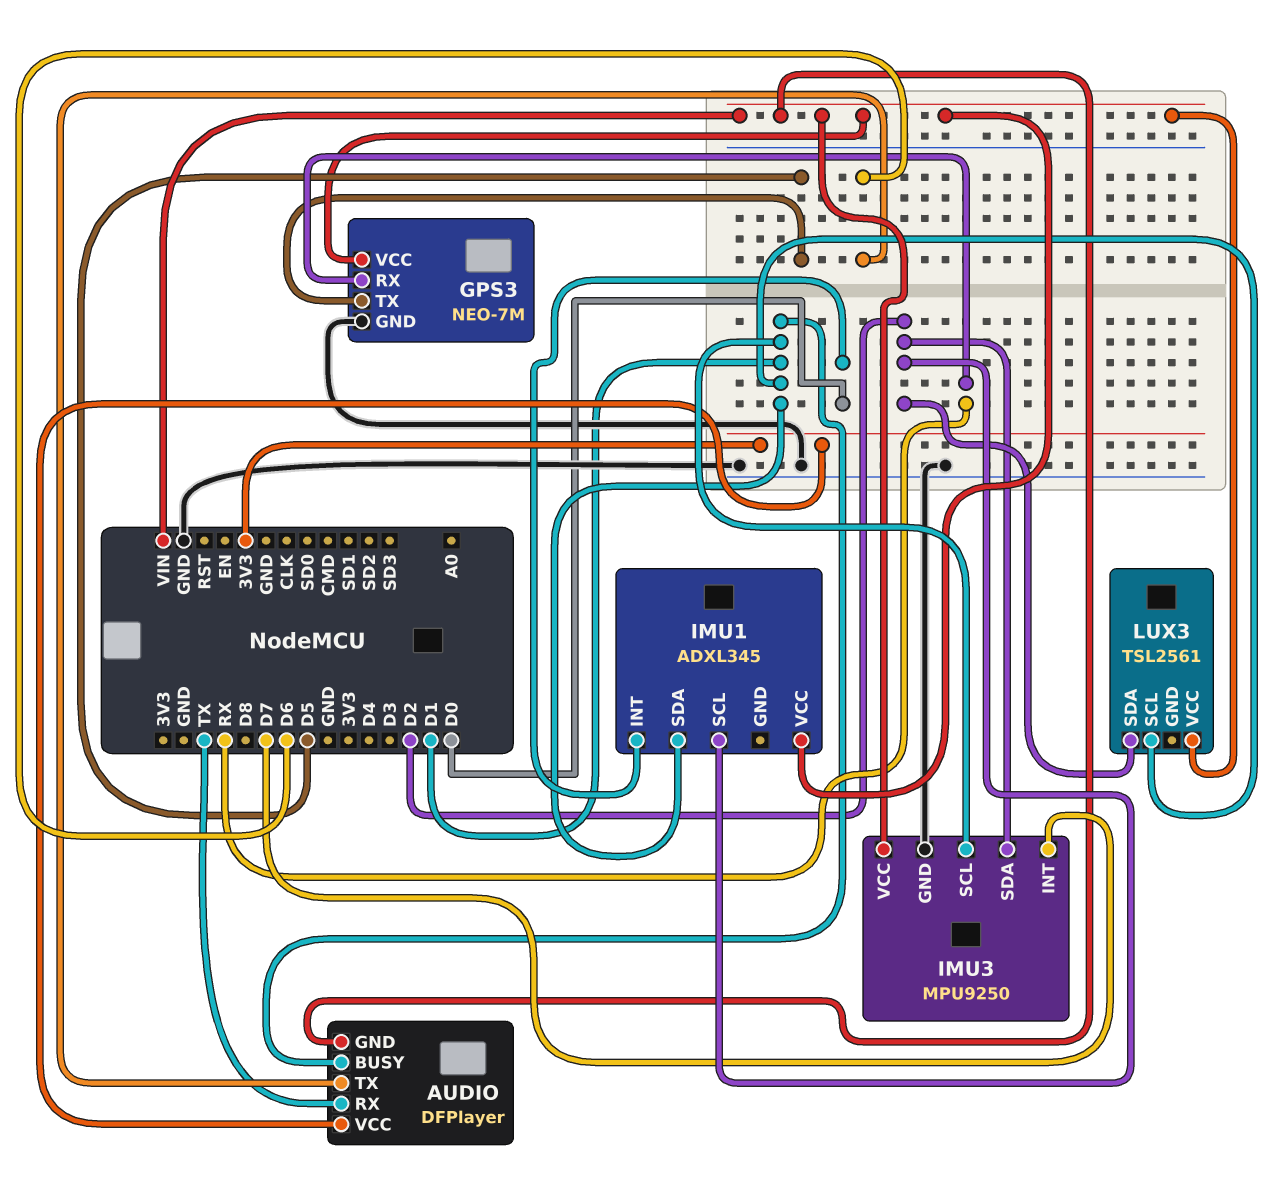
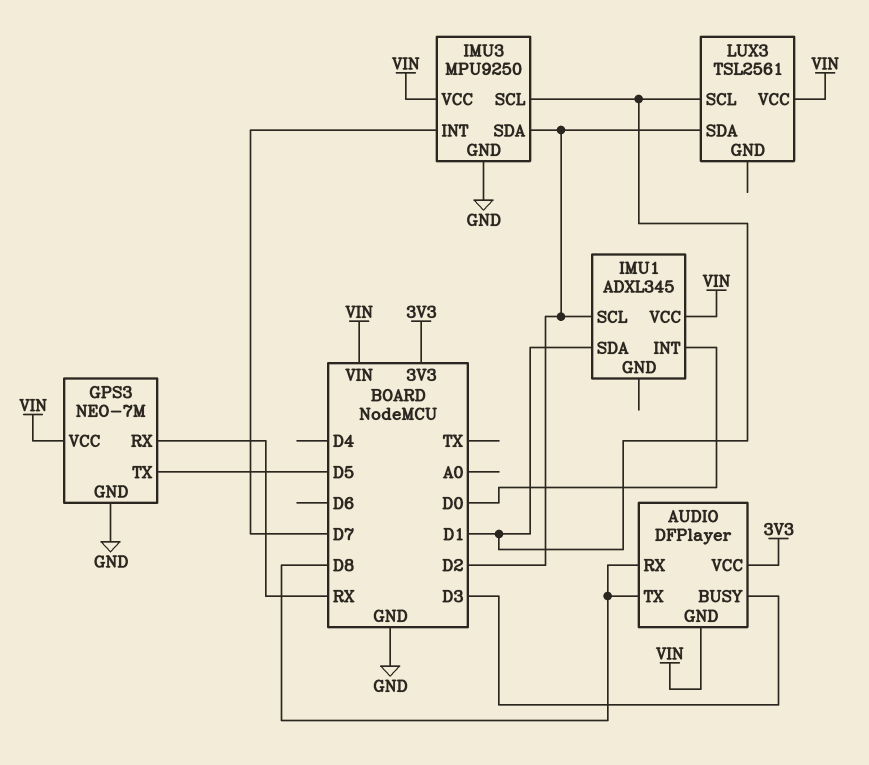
AUDIO pin BUSY: D1 -> D3
AUDIO pin RX: TX -> D8
AUDIO pin TX: D6 -> D8

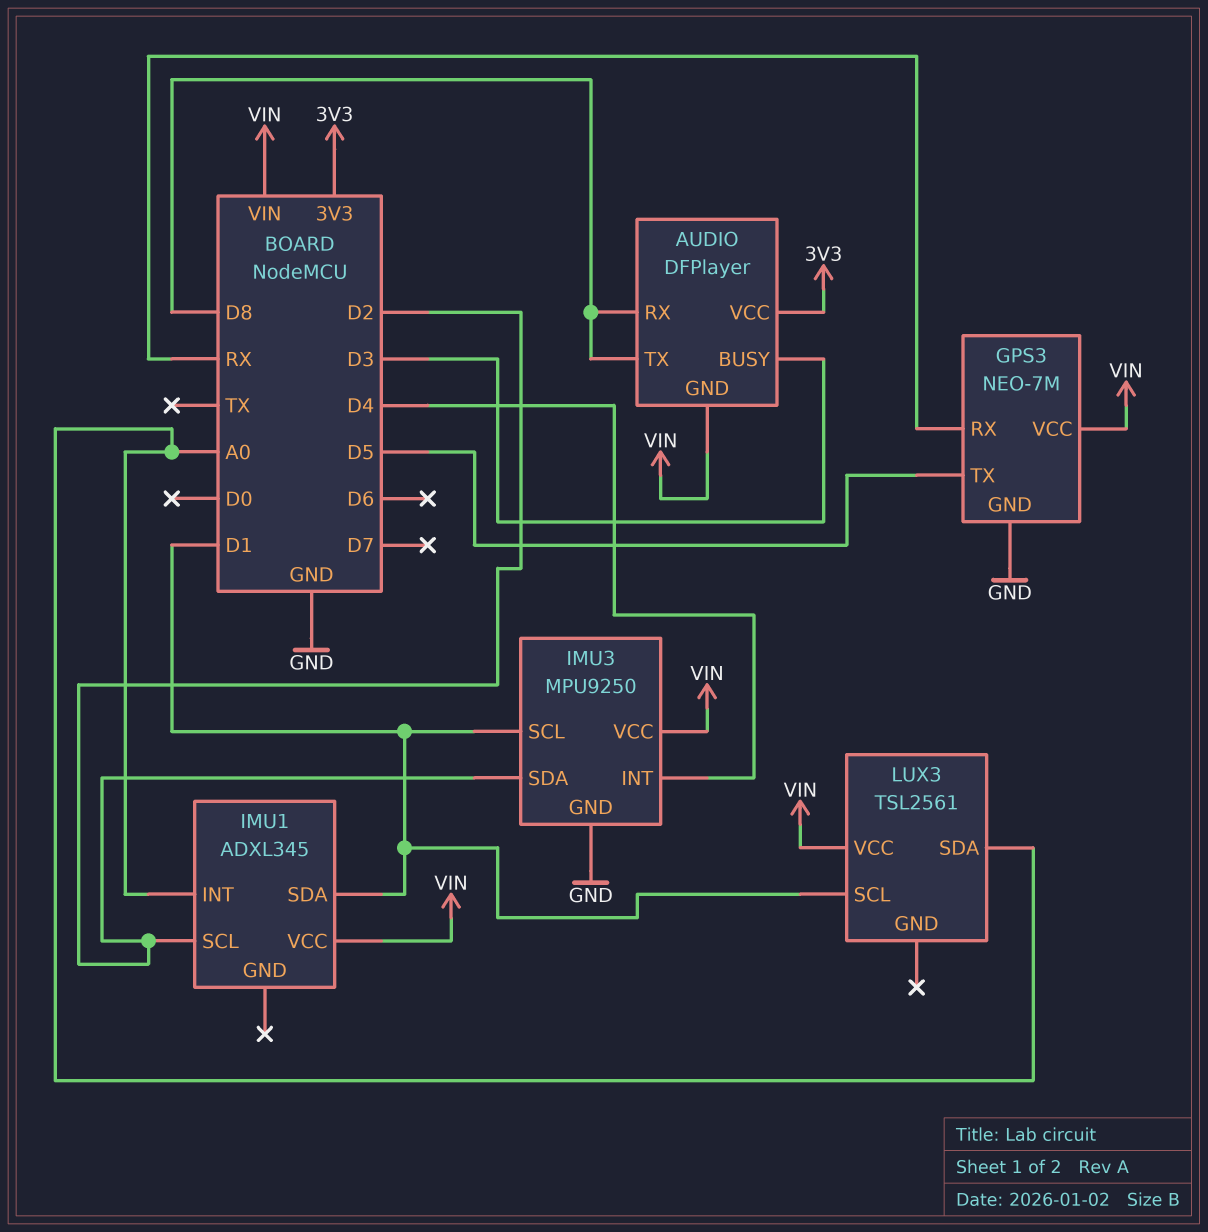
IMU1 pin INT: D0 -> A0
IMU3 pin INT: D7 -> D4
LUX3 pin SDA: D2 -> A0

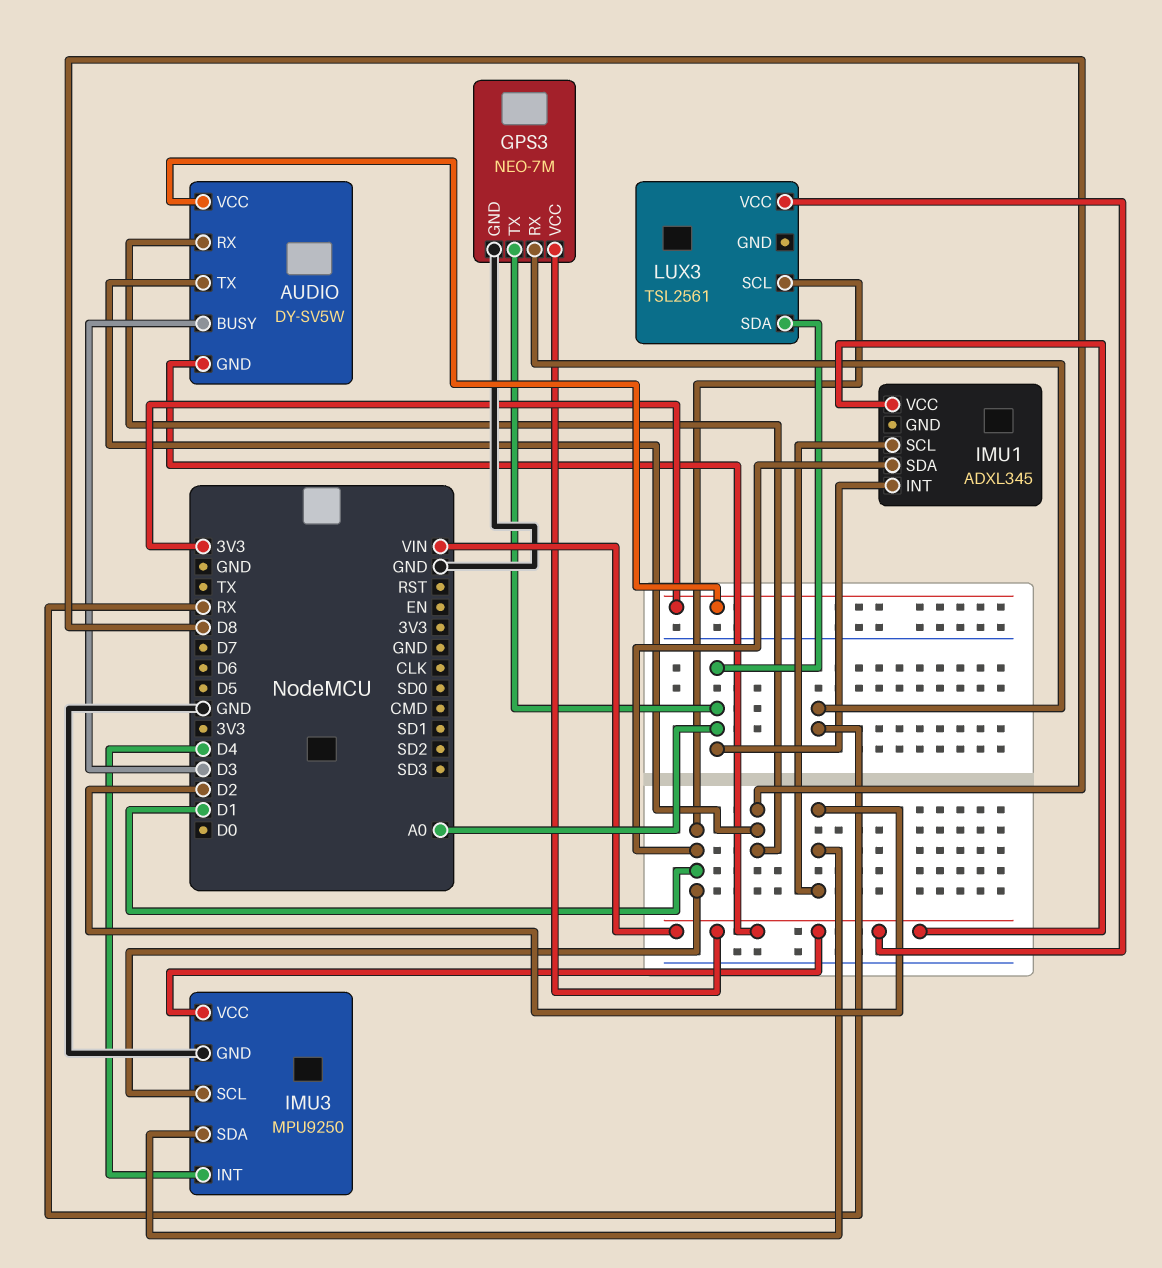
AUDIO: DFPlayer -> DY-SV5W
GPS3 pin TX: D5 -> A0

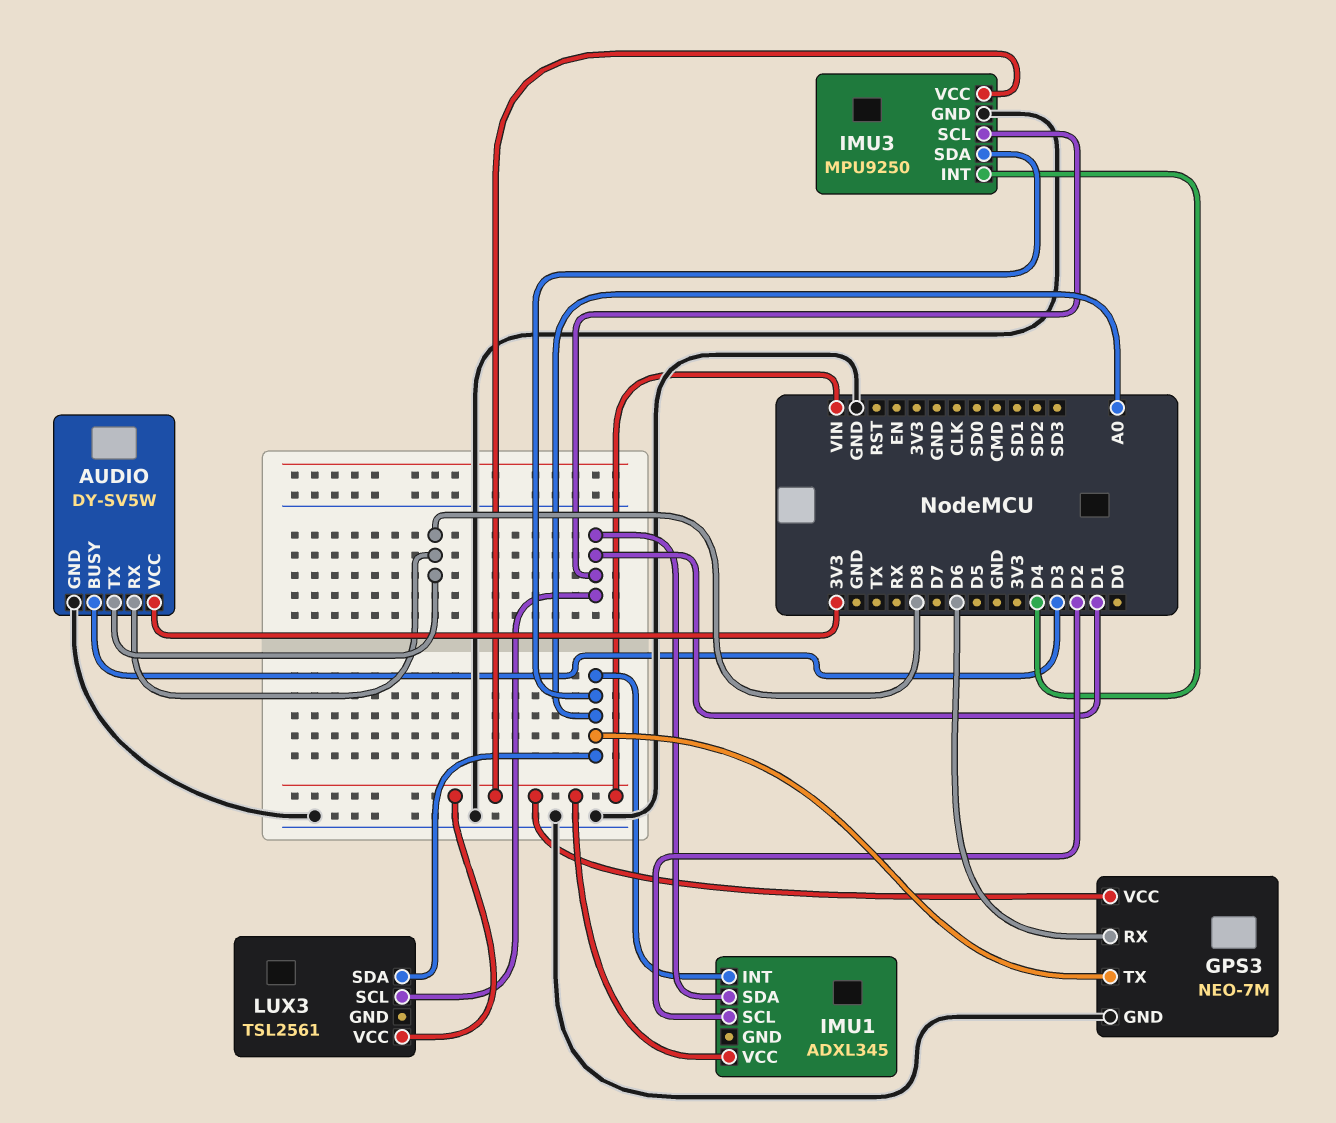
AUDIO pin GND: VIN -> GND
GPS3 pin RX: RX -> D6
IMU3 pin SDA: D2 -> A0

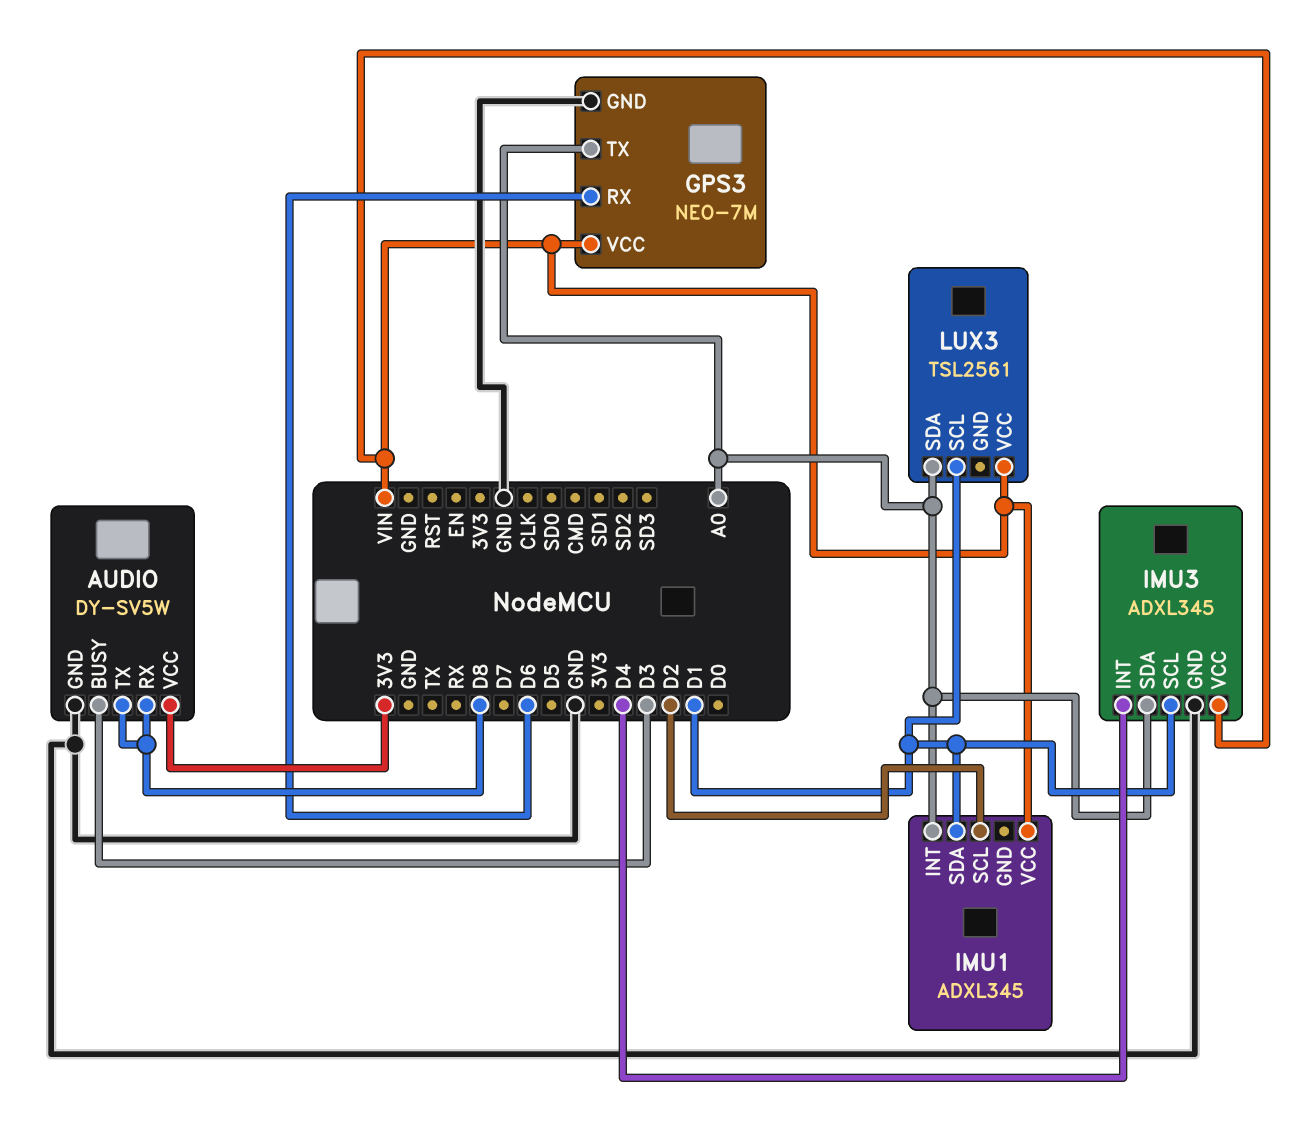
IMU3: MPU9250 -> ADXL345

